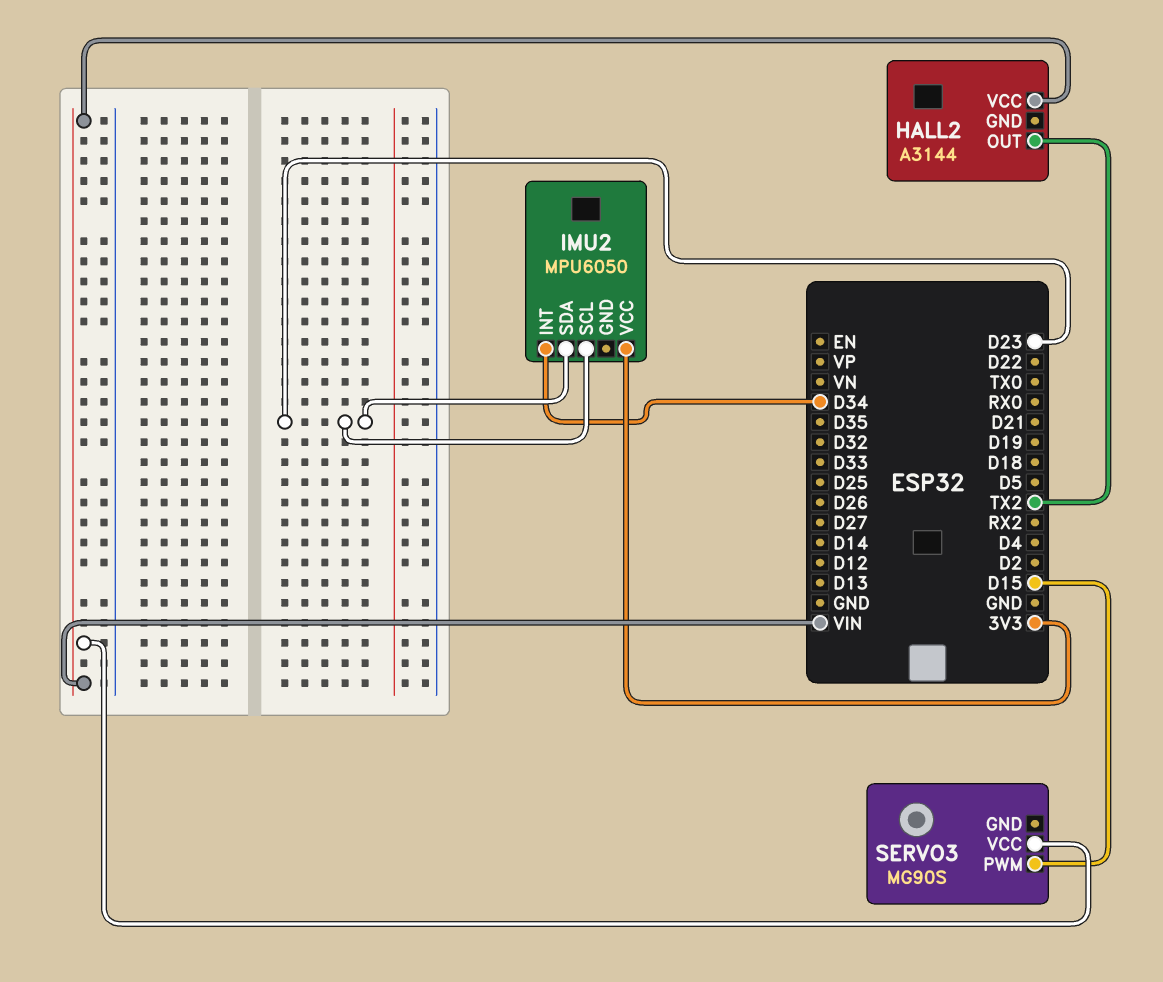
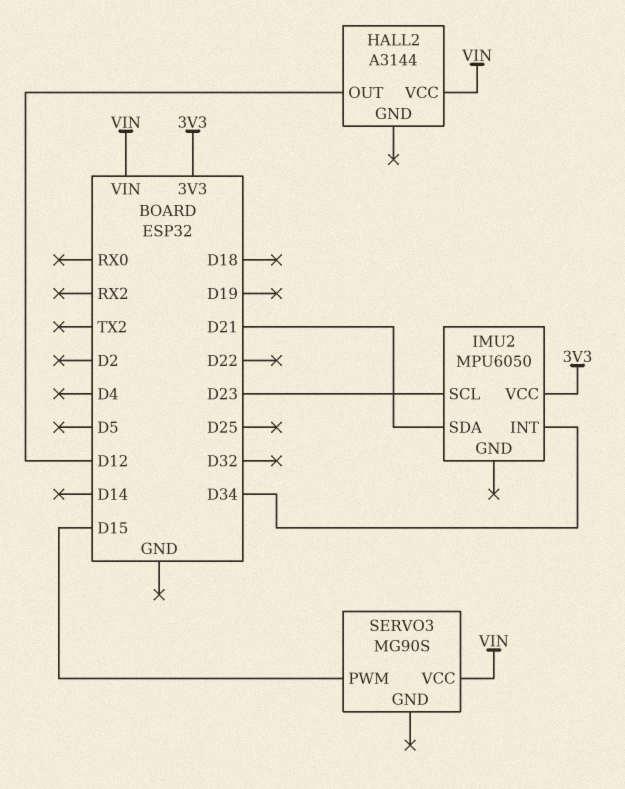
HALL2 pin OUT: TX2 -> D12
IMU2 pin SDA: D23 -> D21

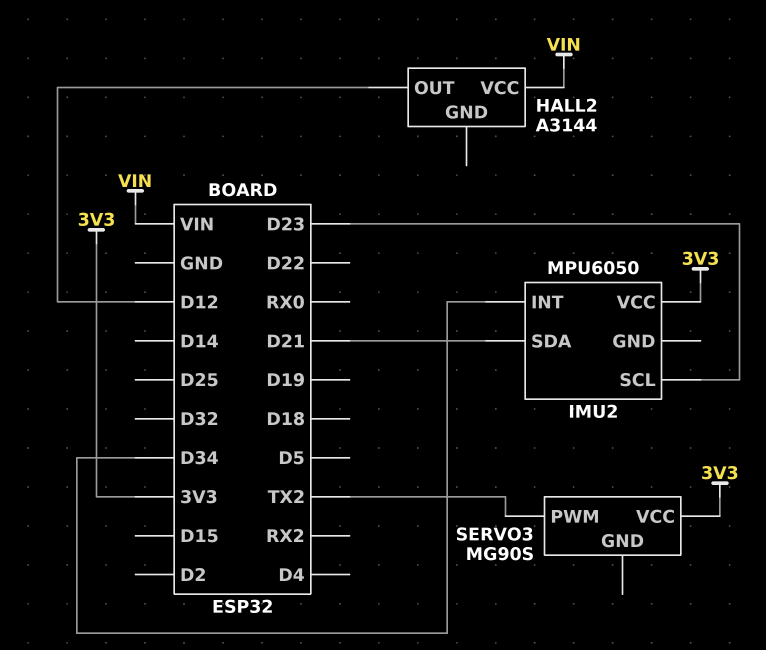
SERVO3 pin PWM: D15 -> TX2
SERVO3 pin VCC: VIN -> 3V3

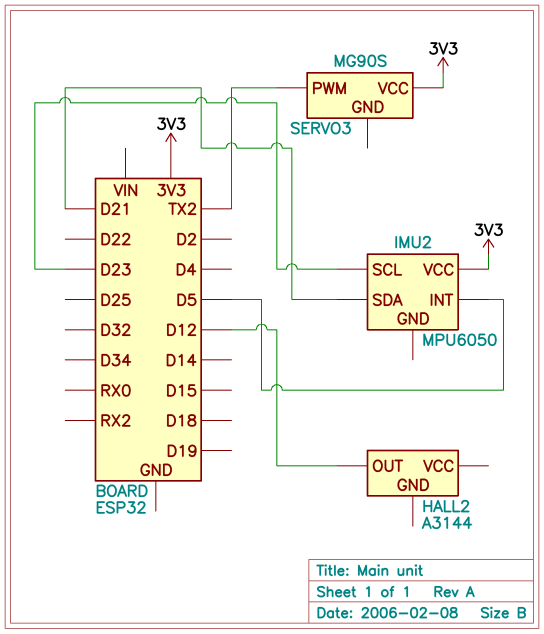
HALL2 pin VCC: VIN -> none
IMU2 pin INT: D34 -> D5

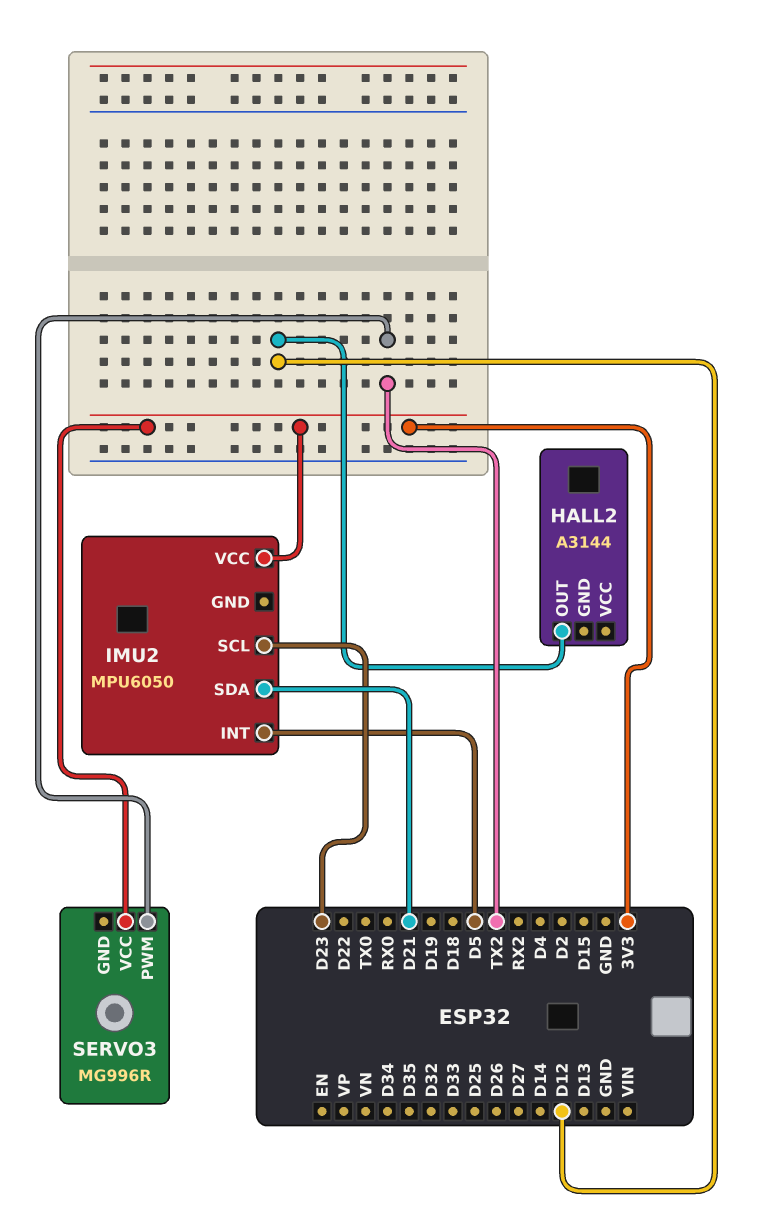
SERVO3: MG90S -> MG996R

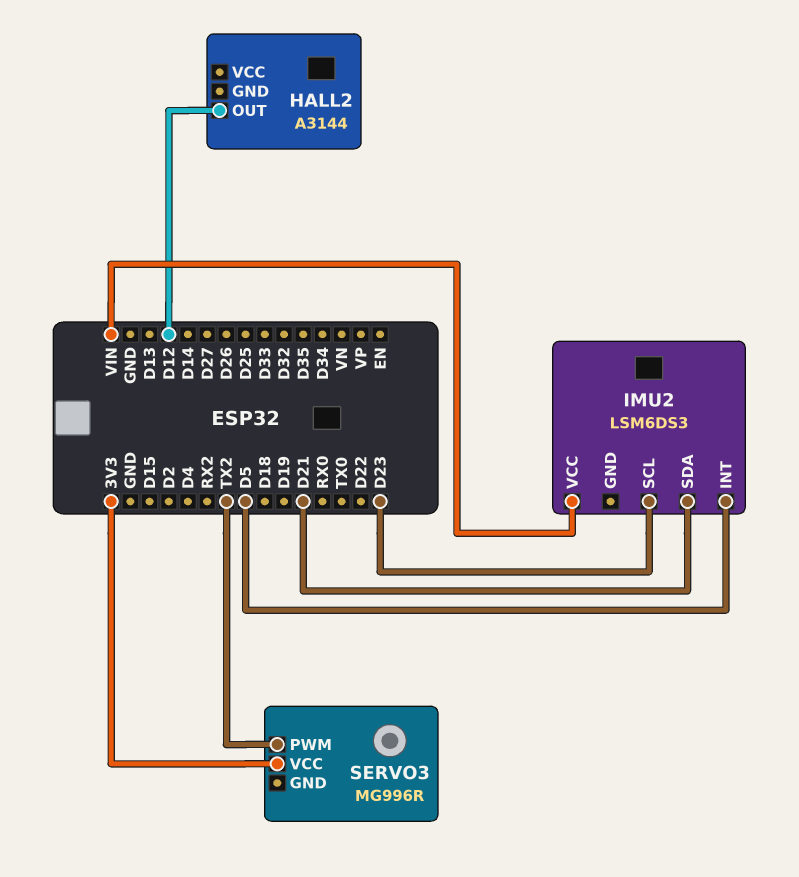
IMU2: MPU6050 -> LSM6DS3
IMU2 pin VCC: 3V3 -> VIN

